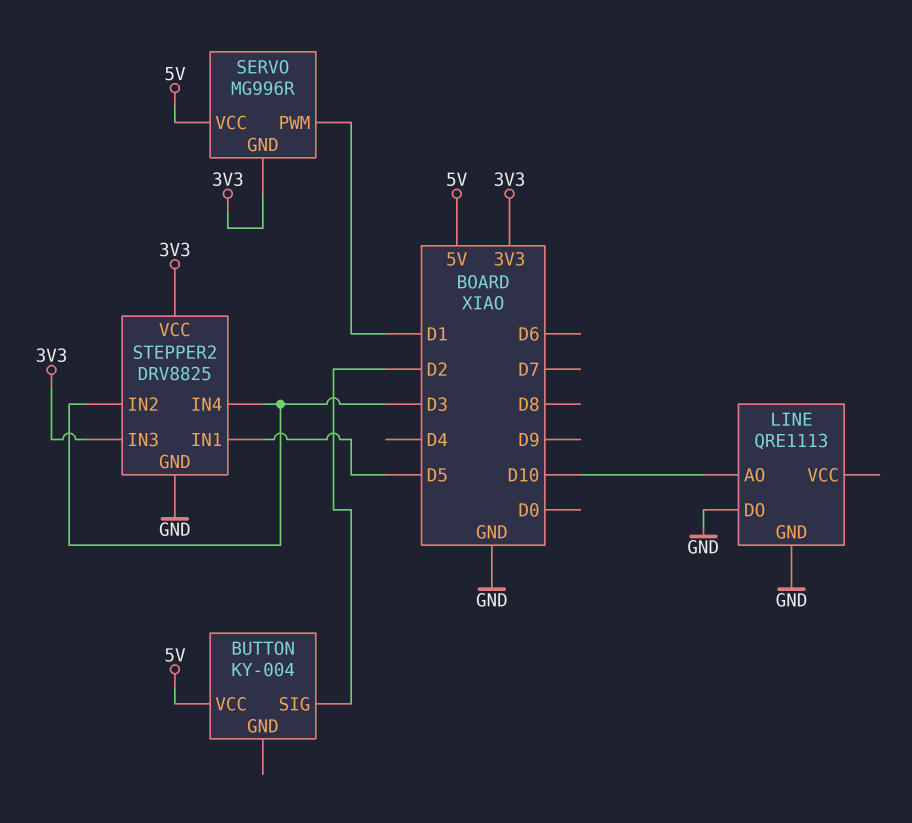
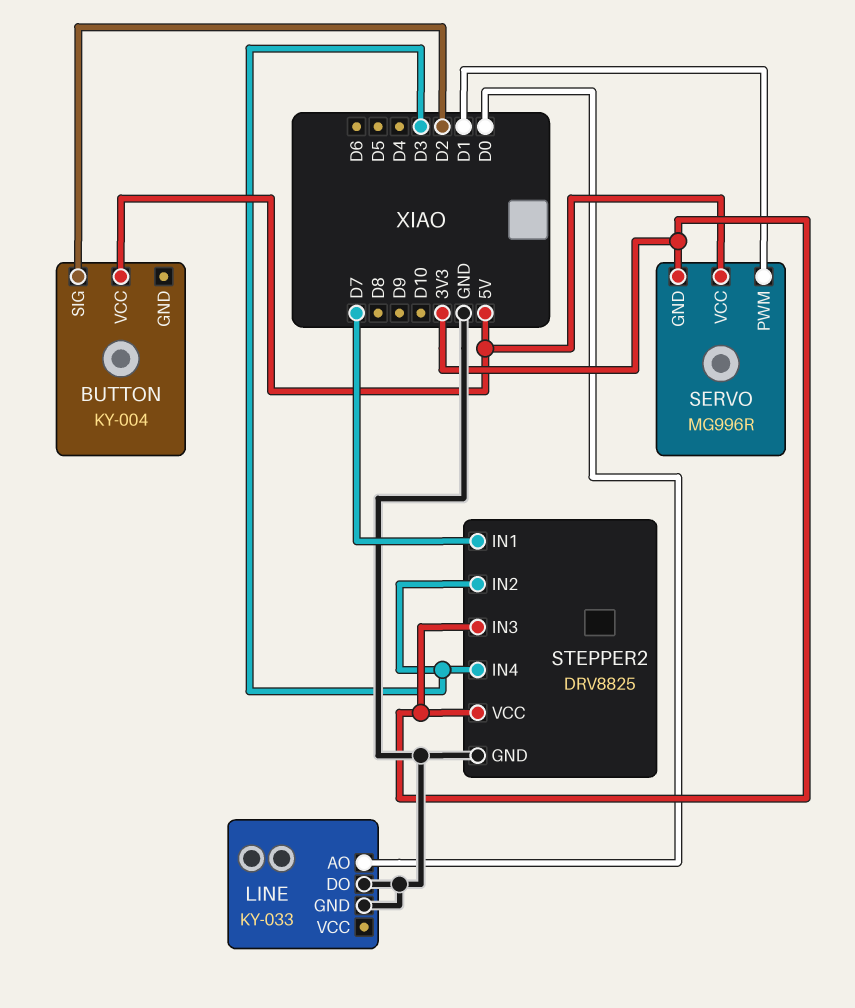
LINE: QRE1113 -> KY-033
LINE pin AO: D10 -> D0
STEPPER2 pin IN1: D5 -> D7

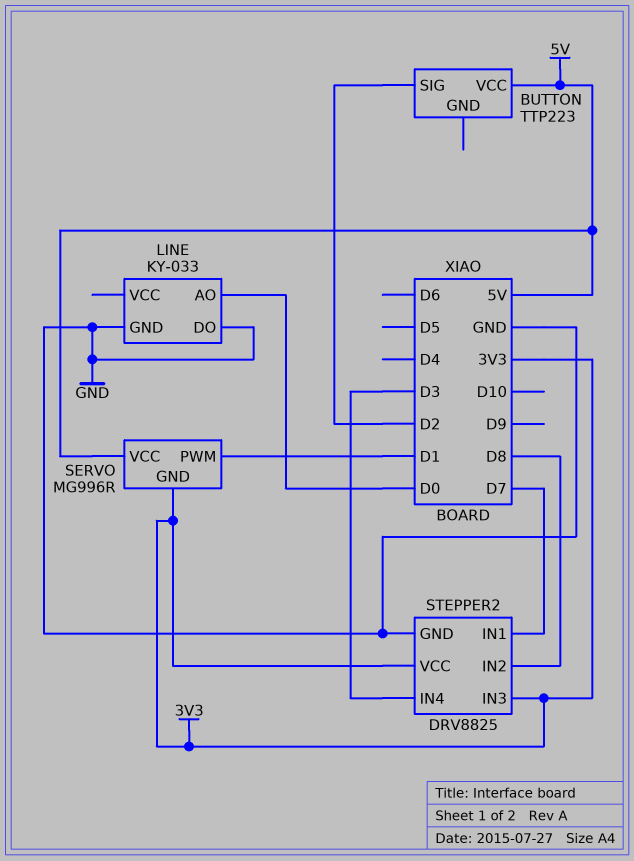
BUTTON: KY-004 -> TTP223
STEPPER2 pin IN2: D3 -> D8

